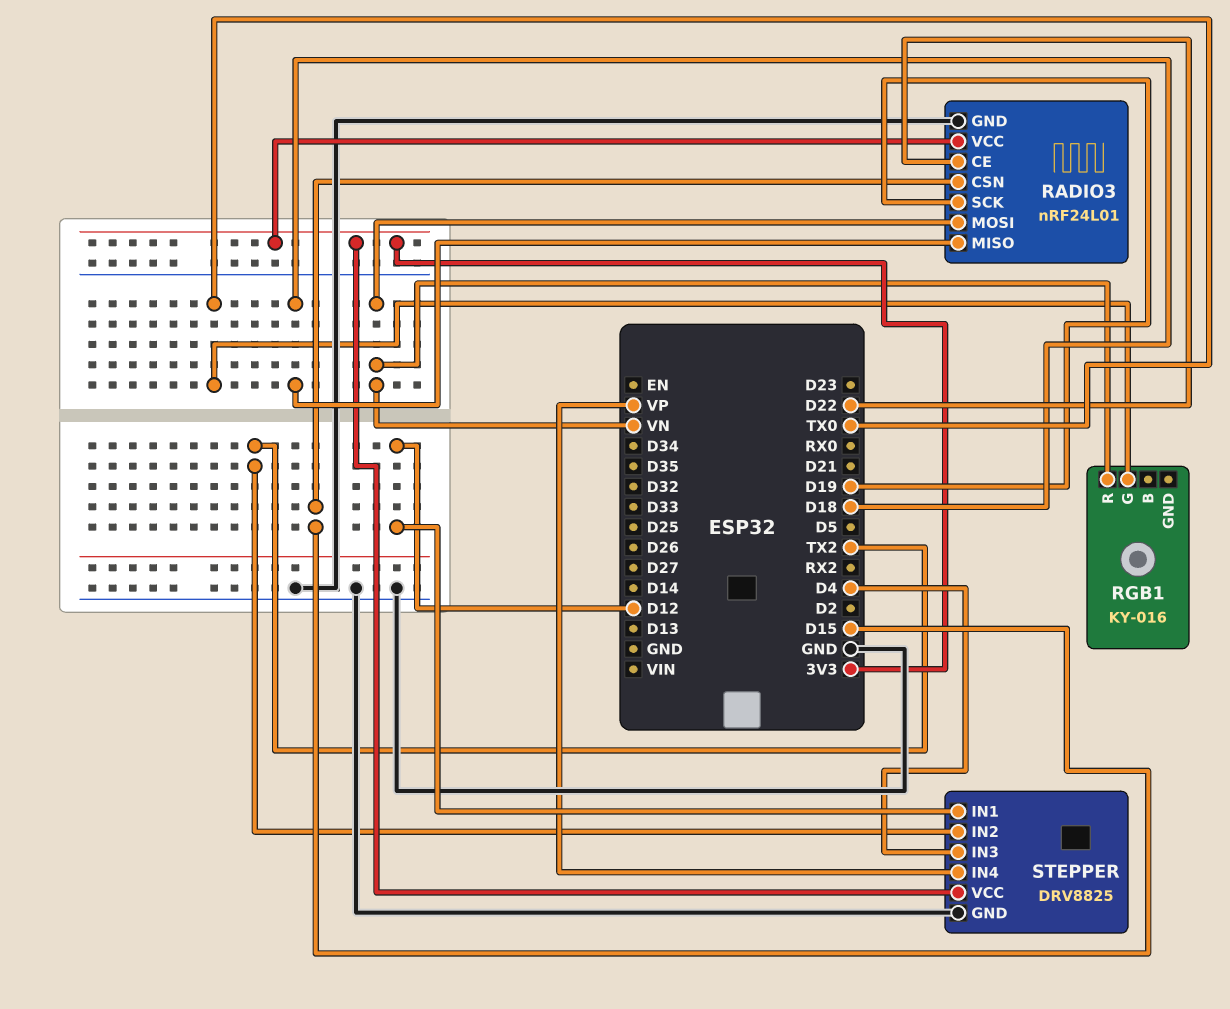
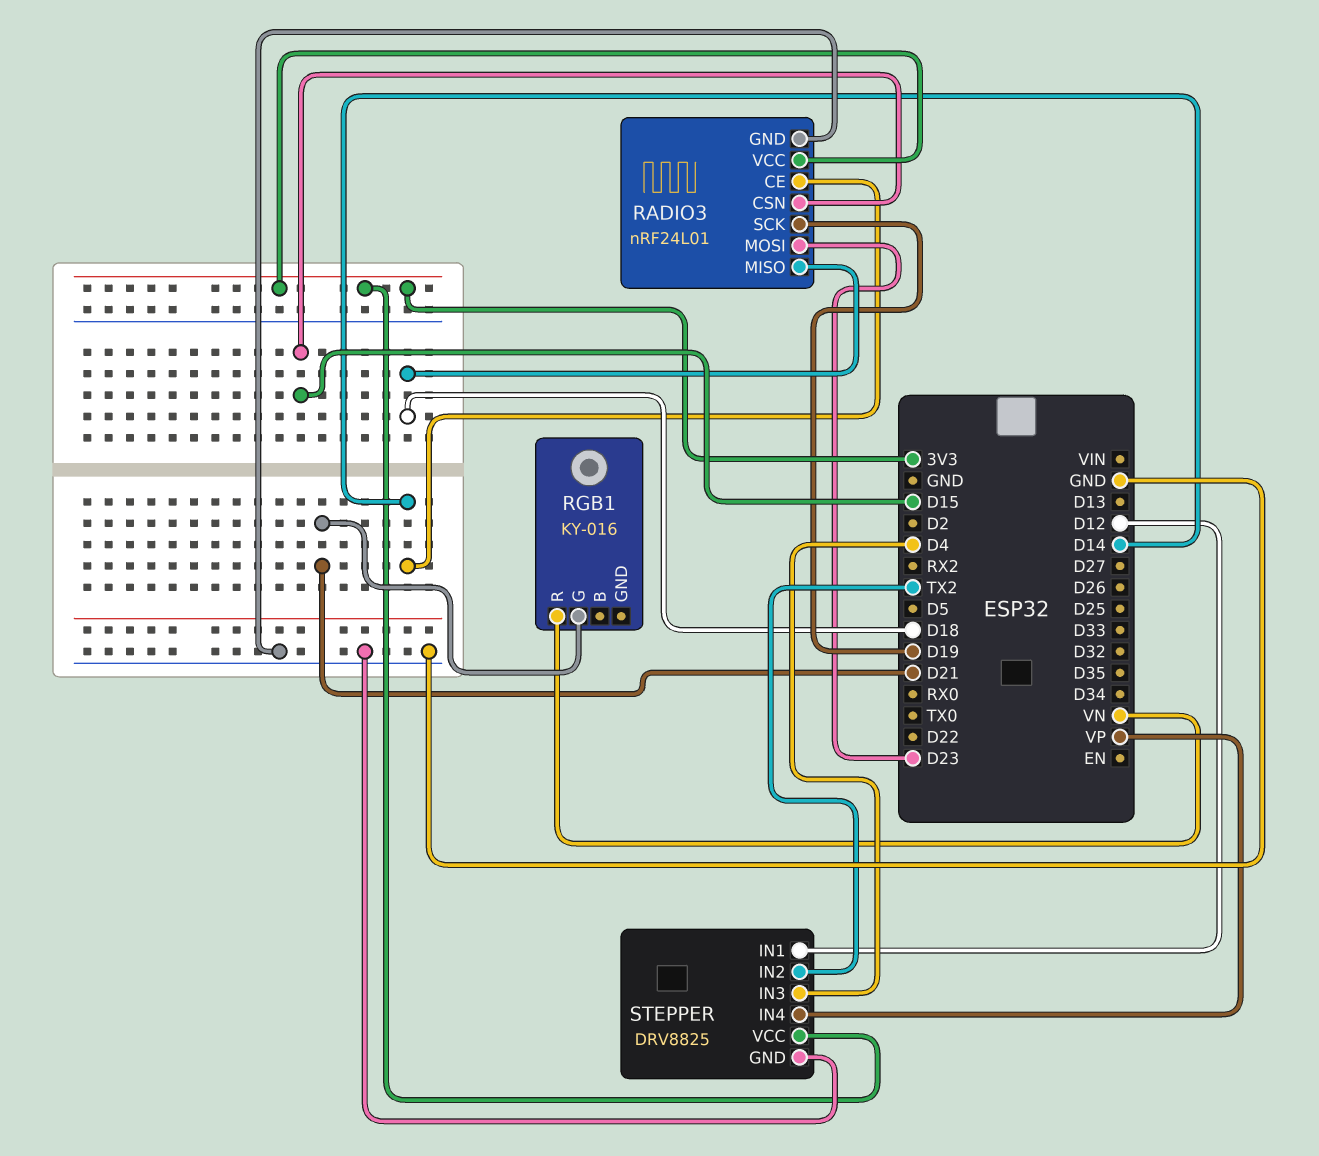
RADIO3 pin CE: D22 -> D14
RADIO3 pin MOSI: VN -> D23
RGB1 pin G: TX0 -> D21

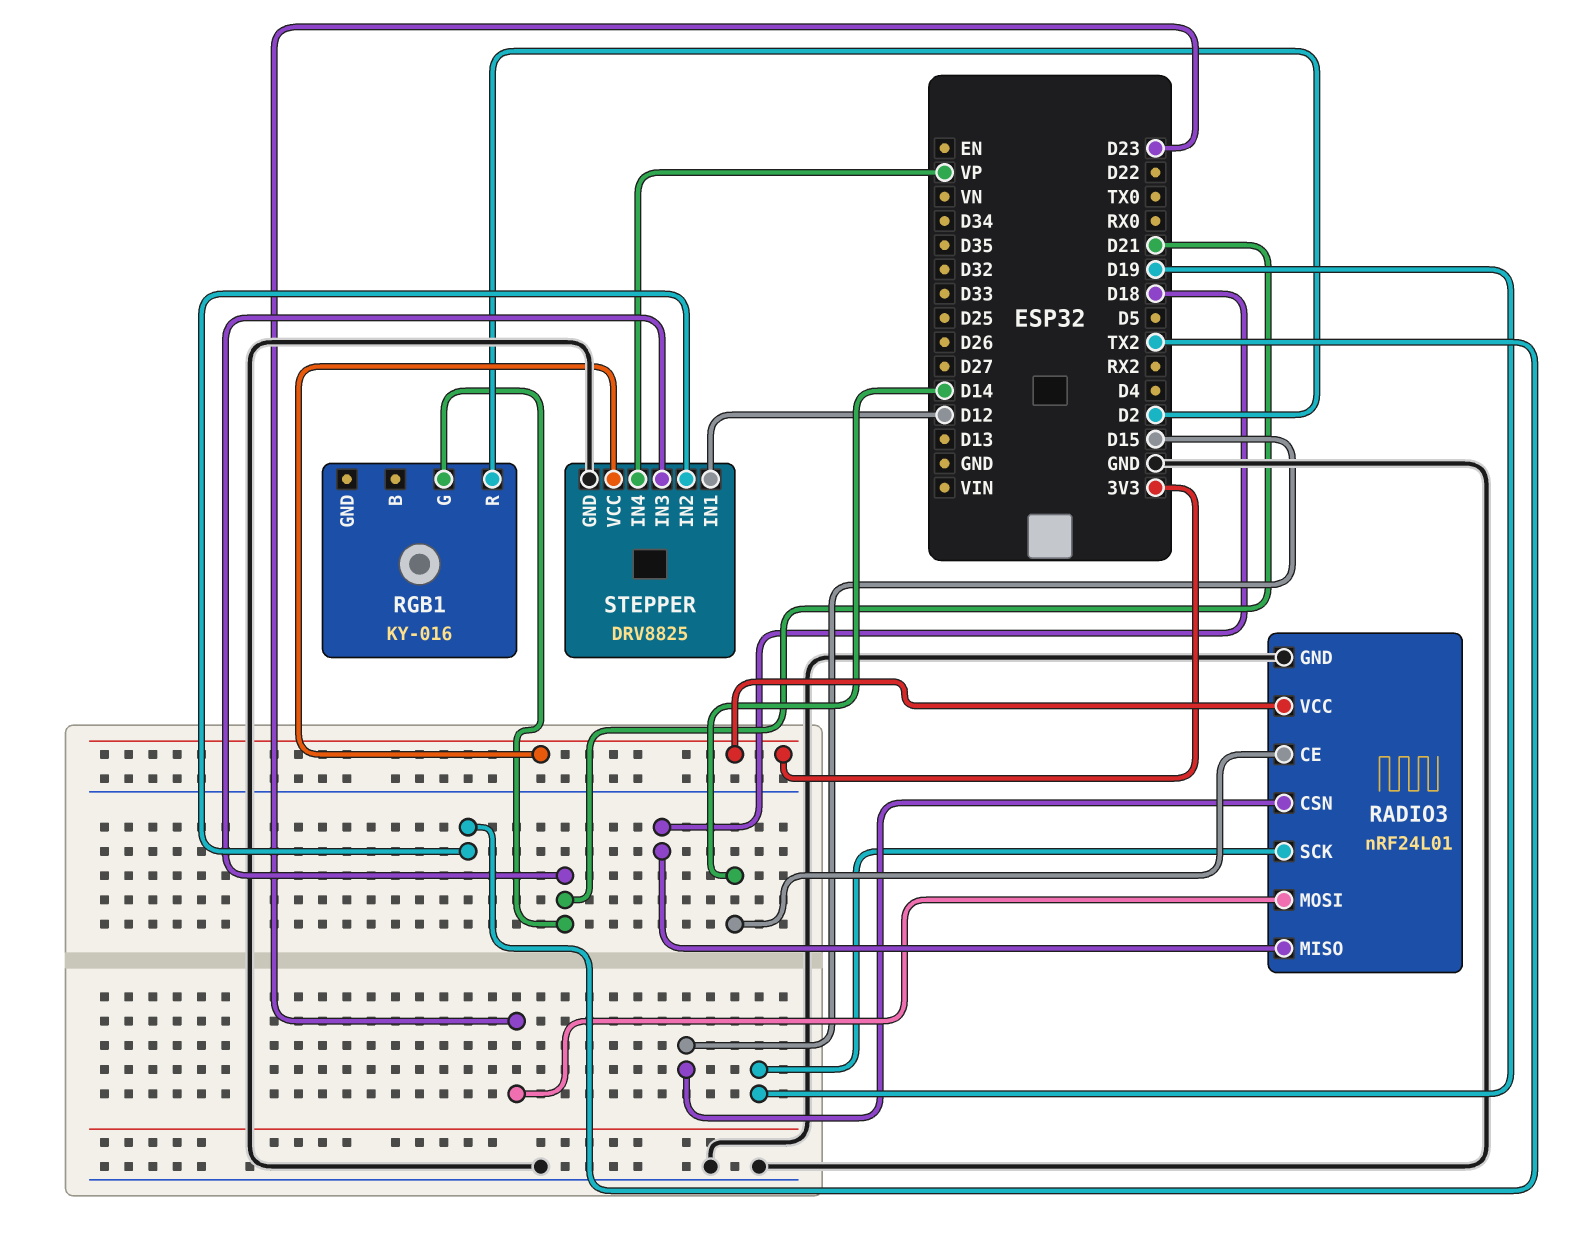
RGB1 pin R: VN -> D2
STEPPER pin IN3: D4 -> D21

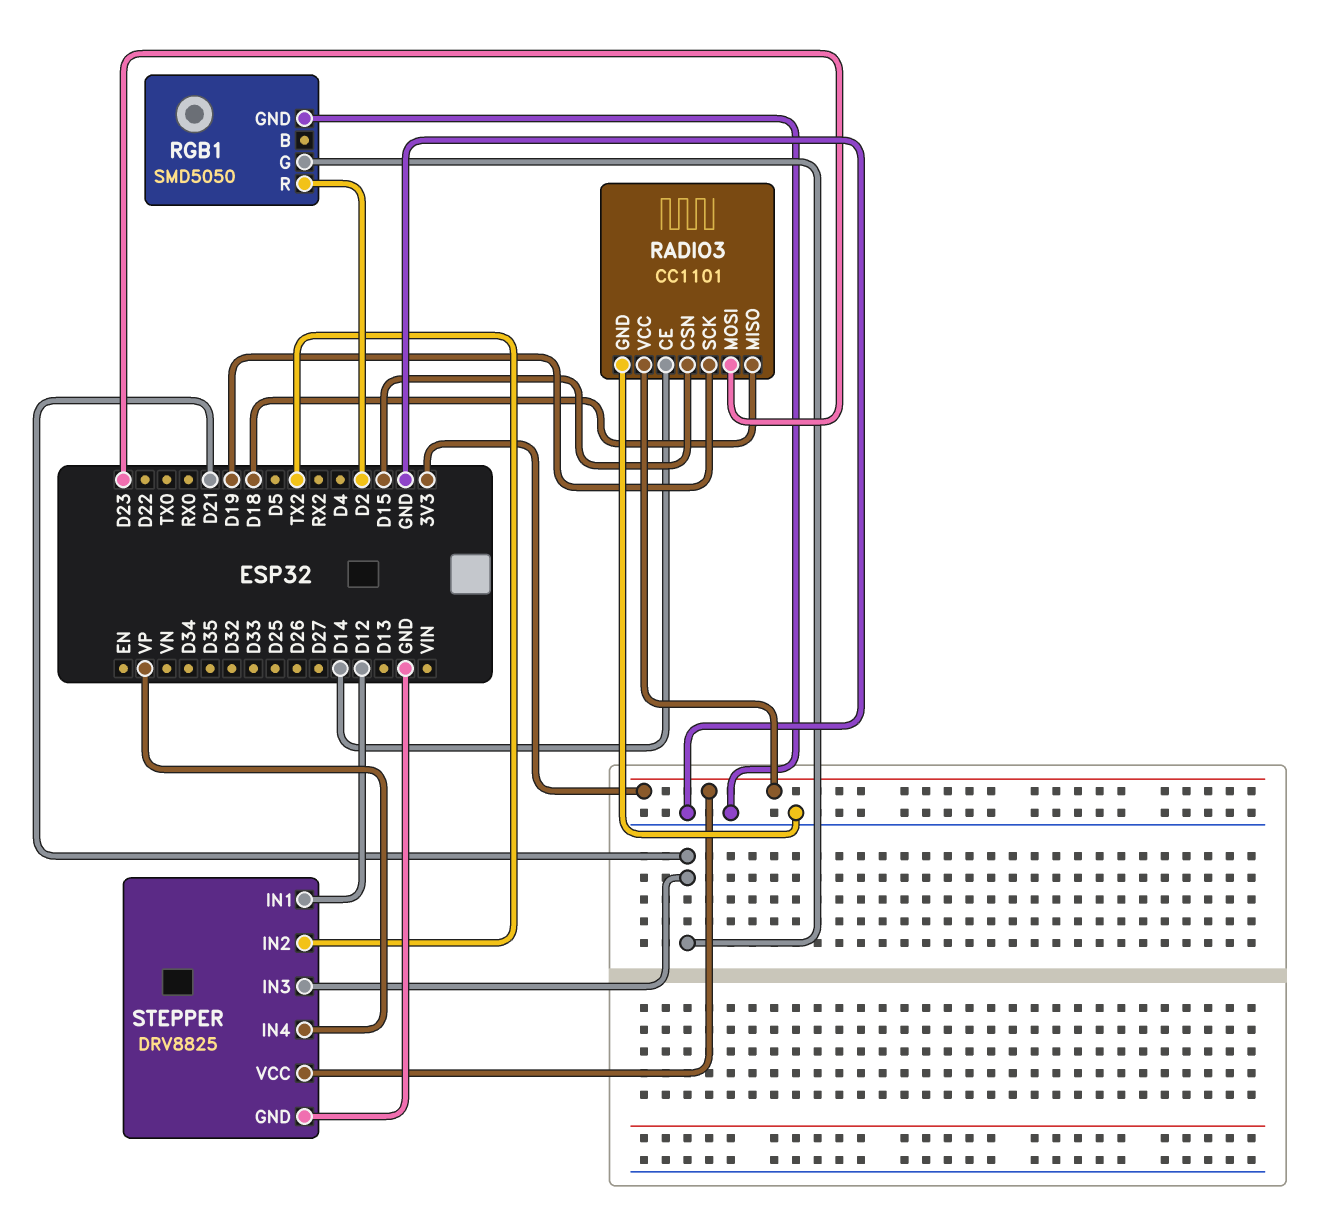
RADIO3: nRF24L01 -> CC1101
RGB1: KY-016 -> SMD5050
RGB1 pin GND: none -> GND

